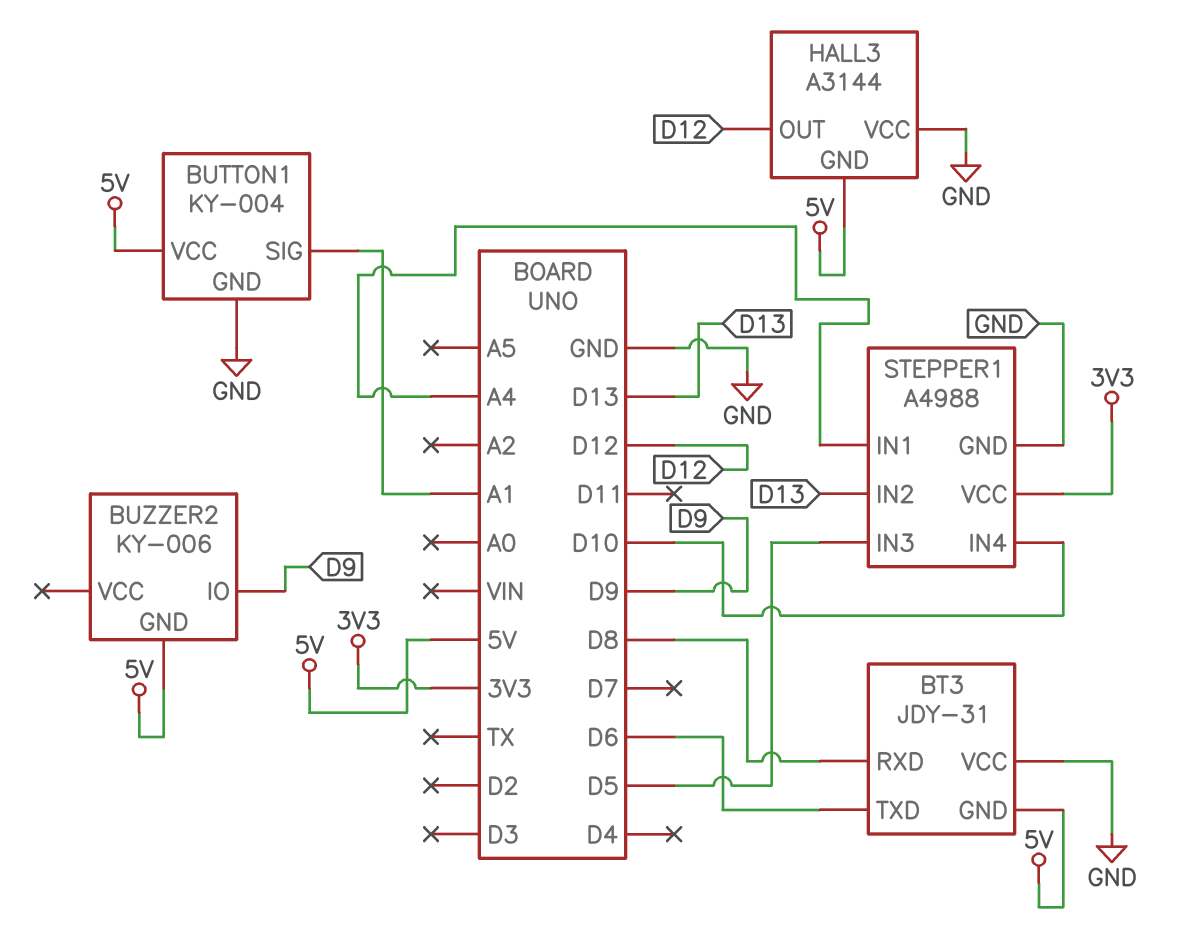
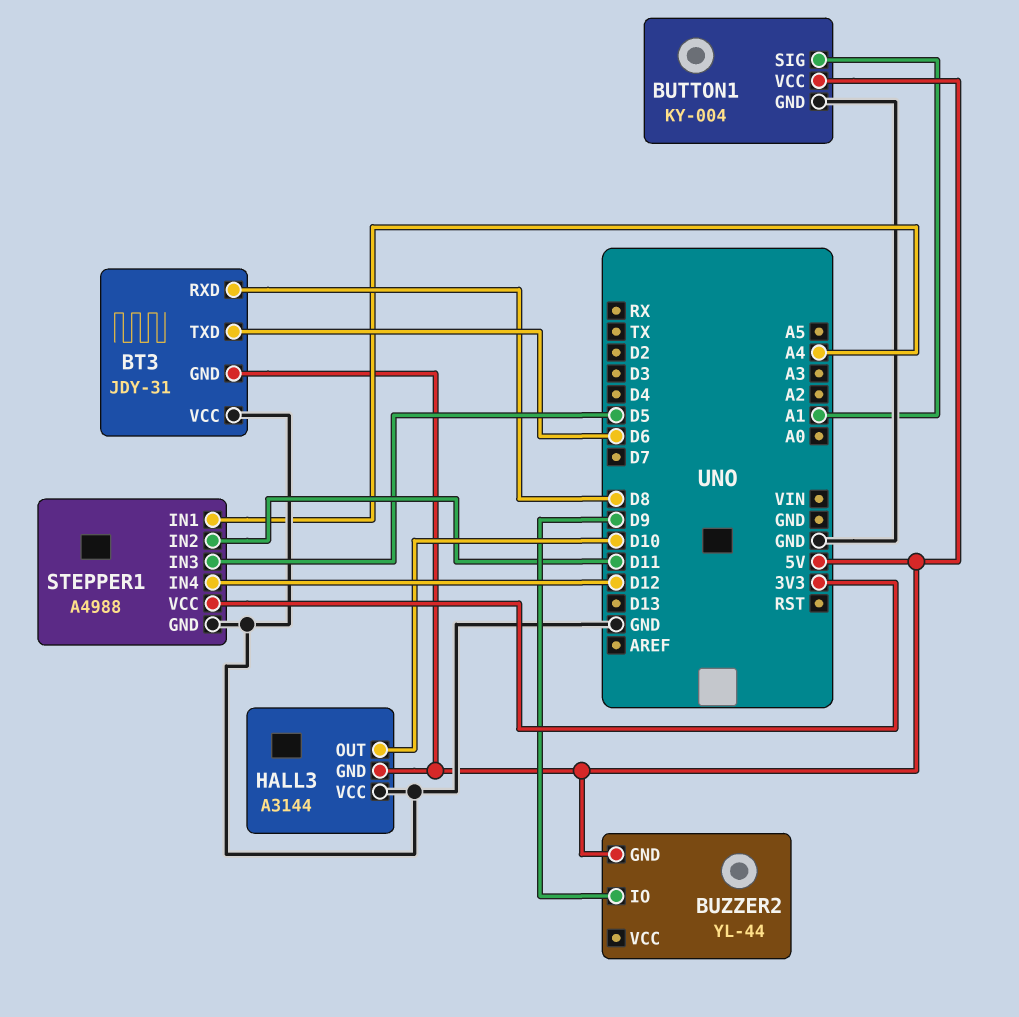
BUZZER2: KY-006 -> YL-44
HALL3 pin OUT: D12 -> D10
STEPPER1 pin IN2: D13 -> D11
STEPPER1 pin IN4: D10 -> D12

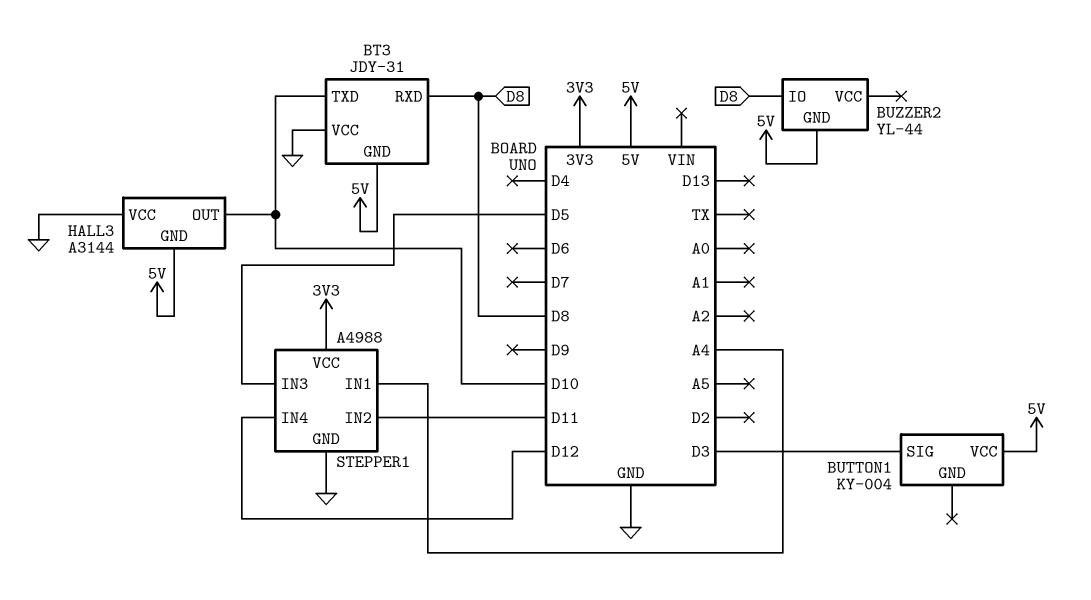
BT3 pin TXD: D6 -> D10
BUTTON1 pin GND: GND -> none
BUTTON1 pin SIG: A1 -> D3
BUZZER2 pin IO: D9 -> D8

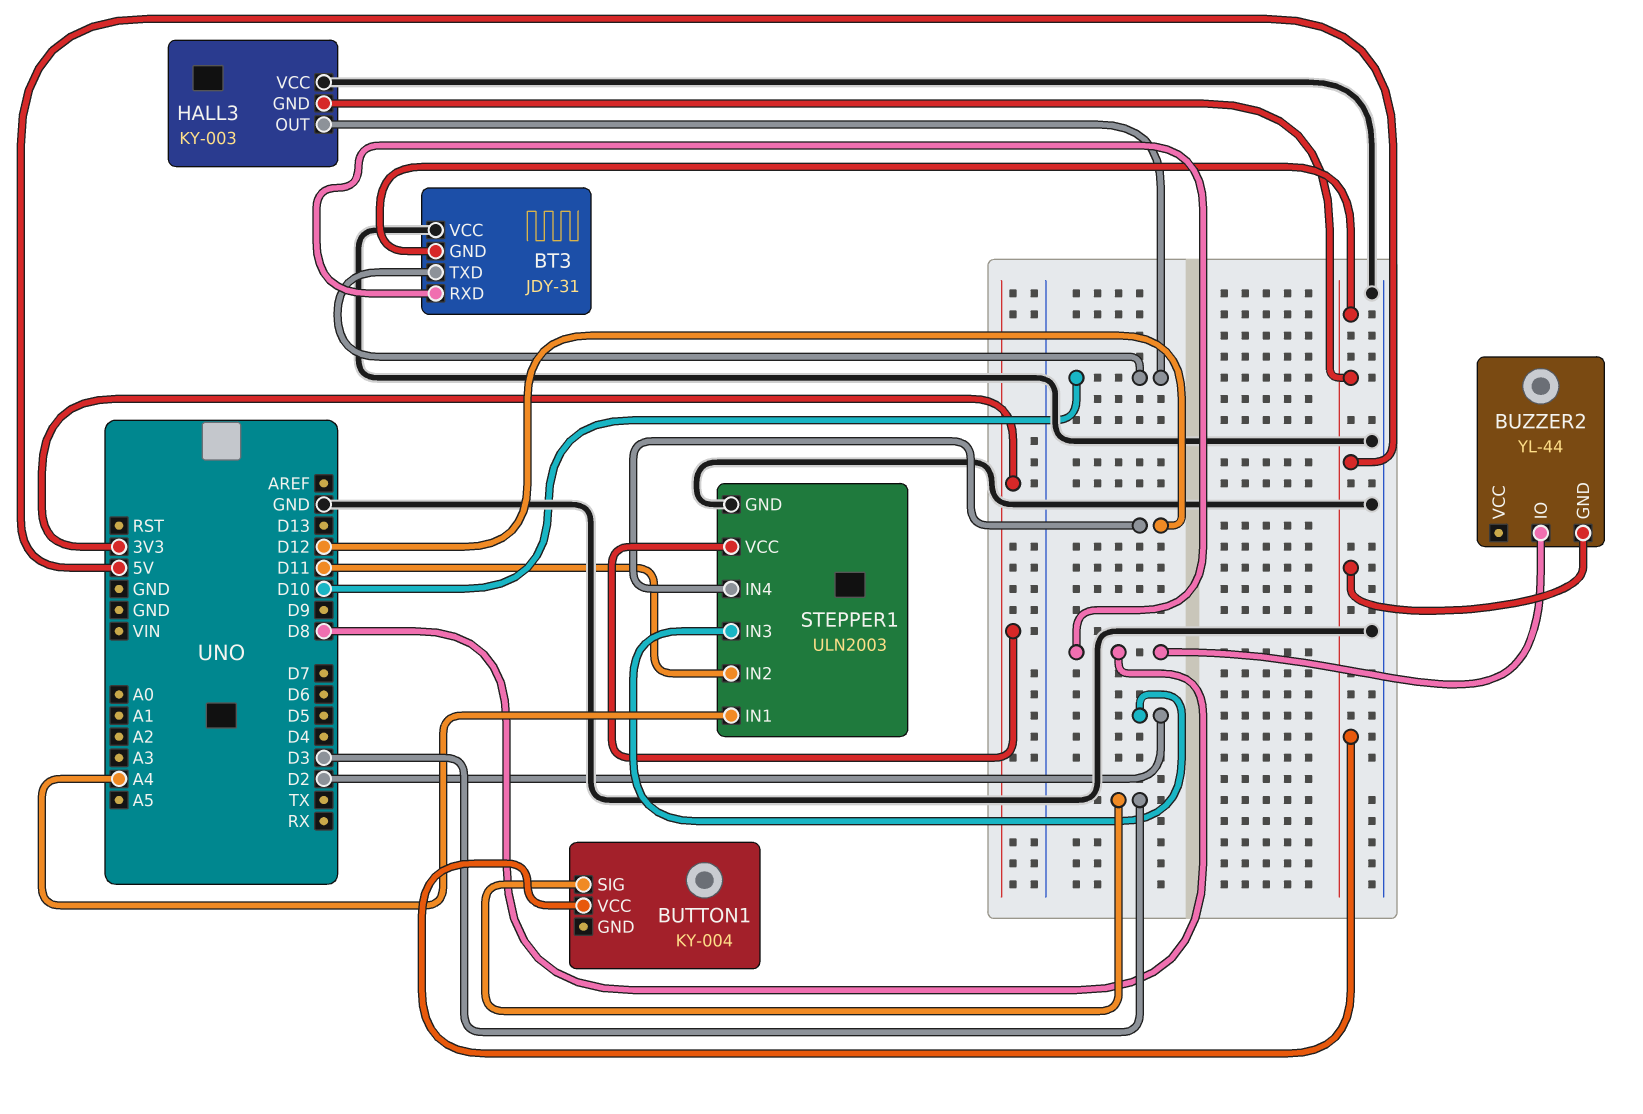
HALL3: A3144 -> KY-003
STEPPER1: A4988 -> ULN2003
STEPPER1 pin IN3: D5 -> D2

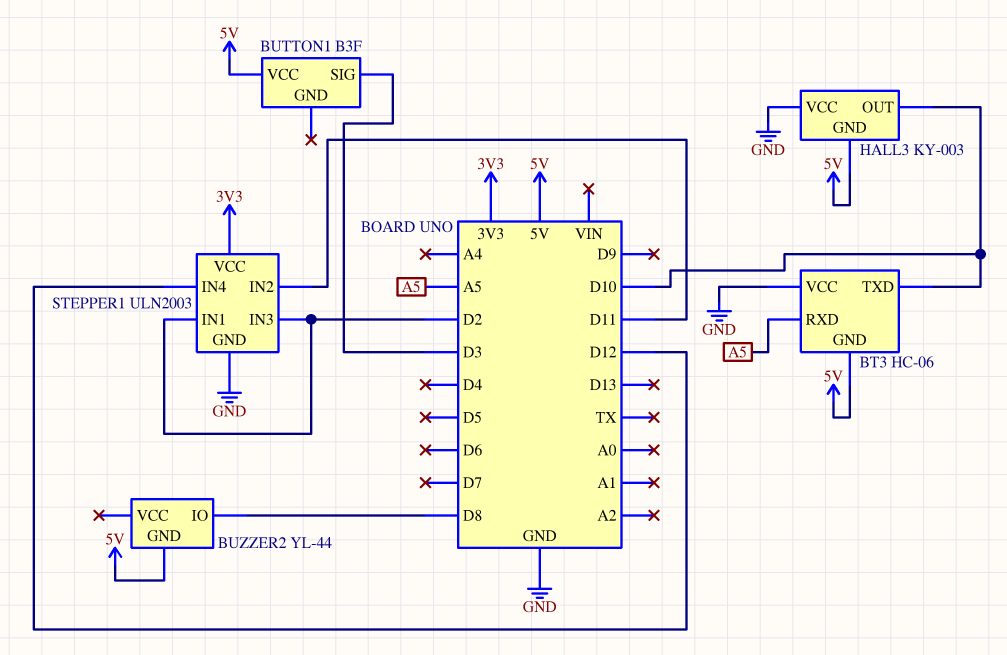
BT3: JDY-31 -> HC-06
BT3 pin RXD: D8 -> A5
BUTTON1: KY-004 -> B3F
STEPPER1 pin IN1: A4 -> D2

